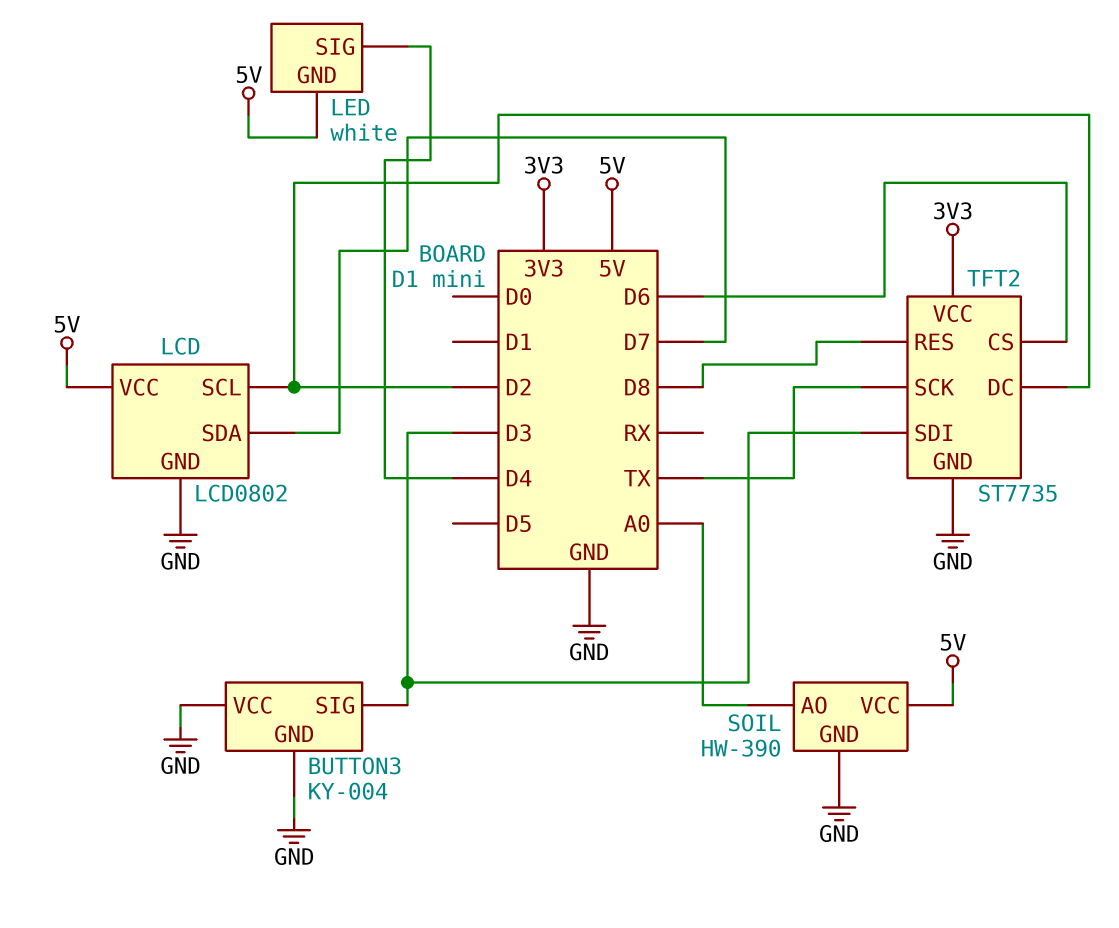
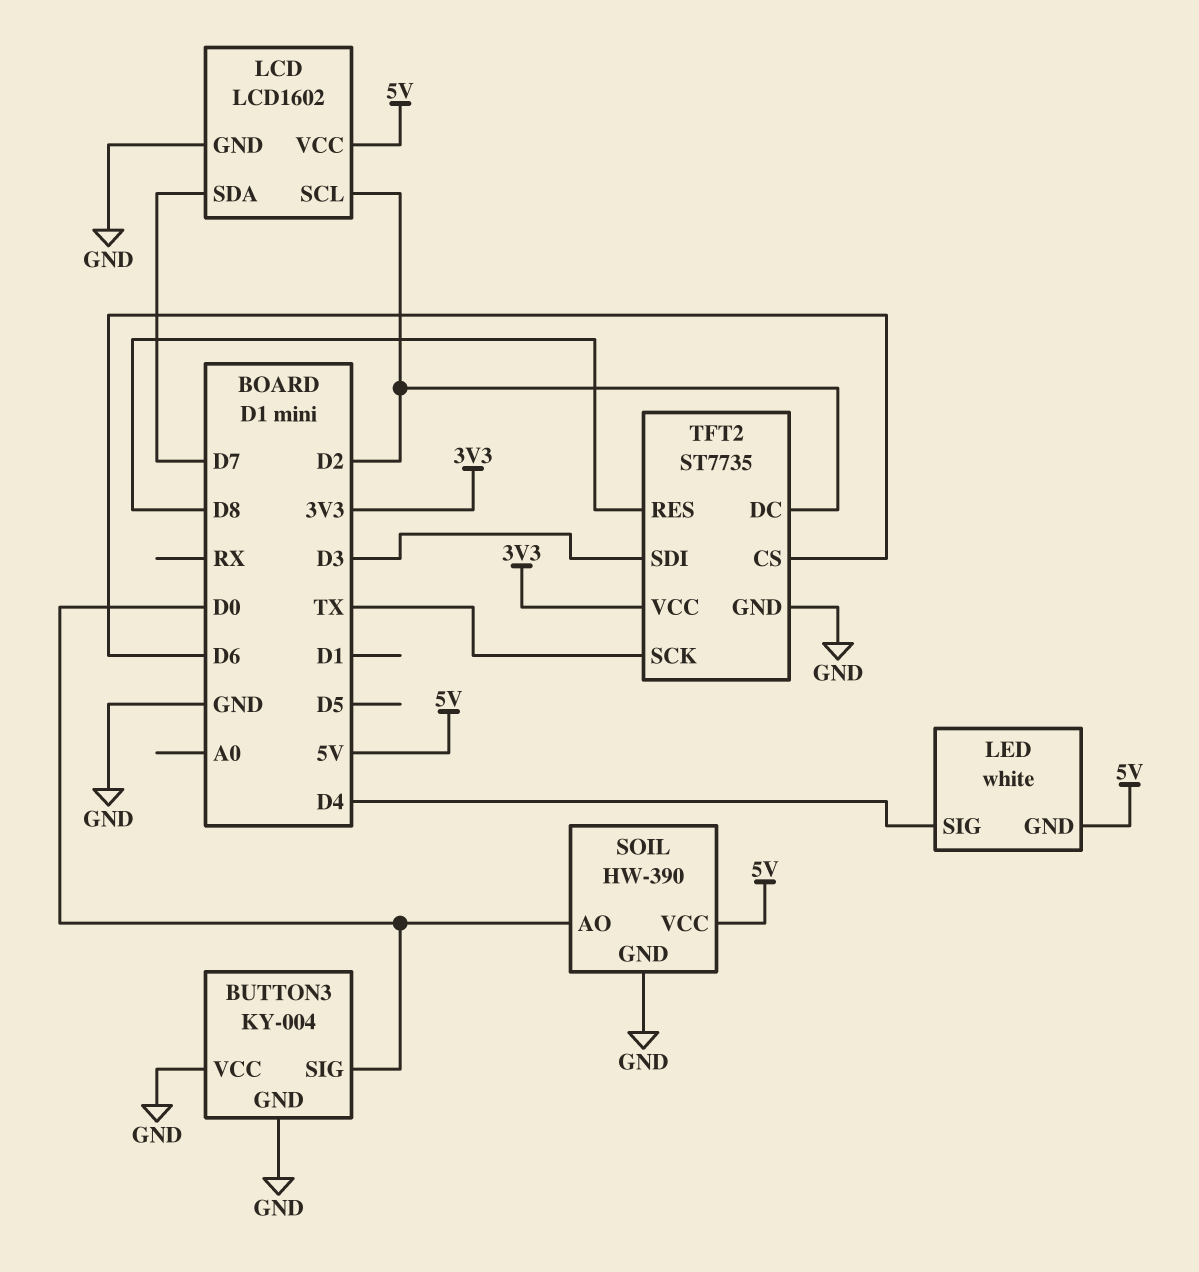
BUTTON3 pin SIG: D3 -> D0
LCD: LCD0802 -> LCD1602
SOIL pin AO: A0 -> D0

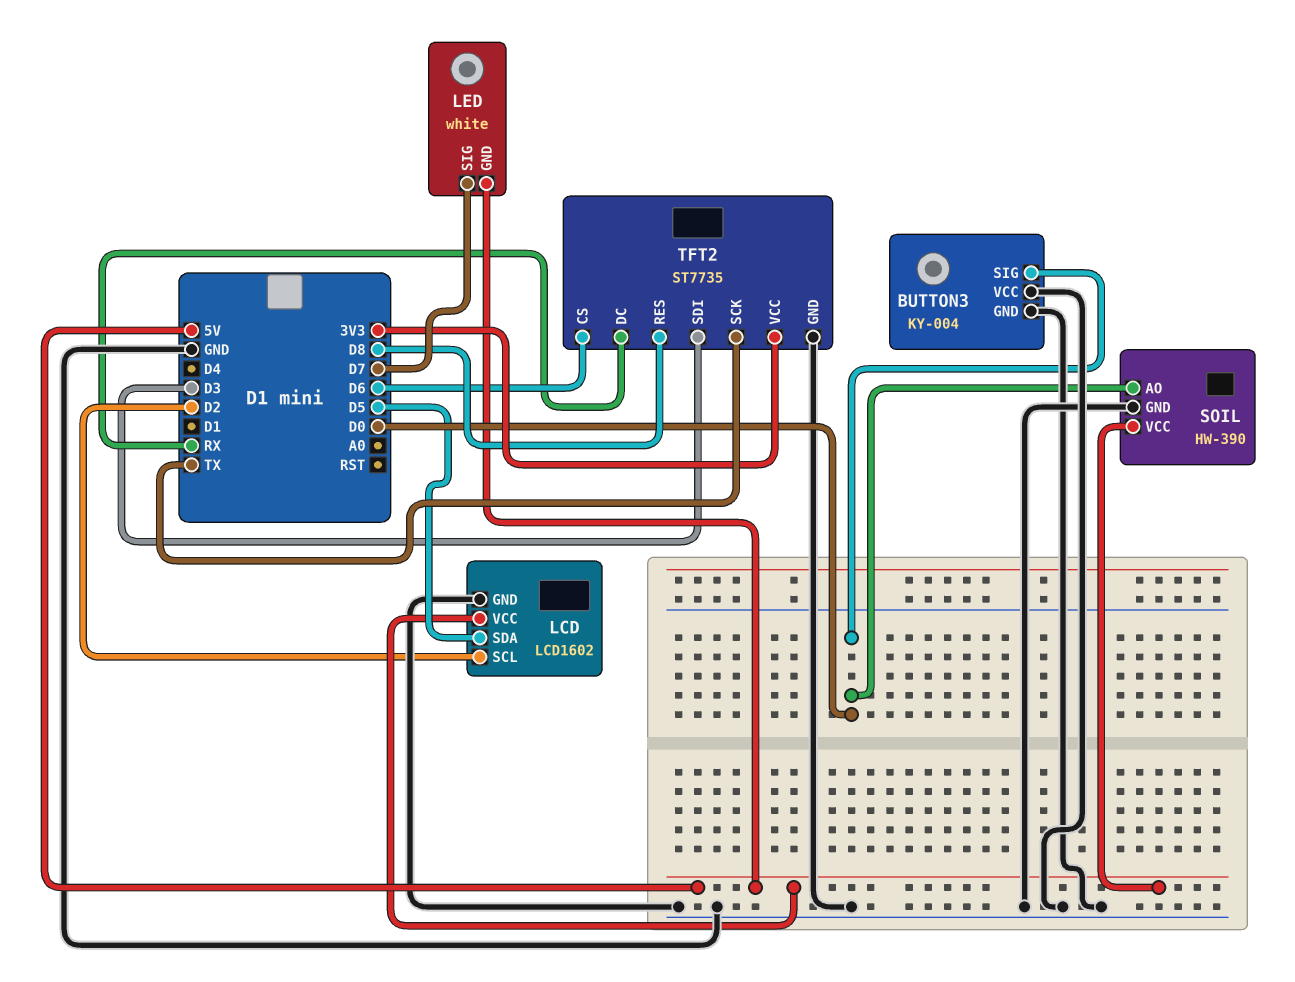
LCD pin SDA: D7 -> D5
LED pin SIG: D4 -> D7
TFT2 pin DC: D2 -> RX

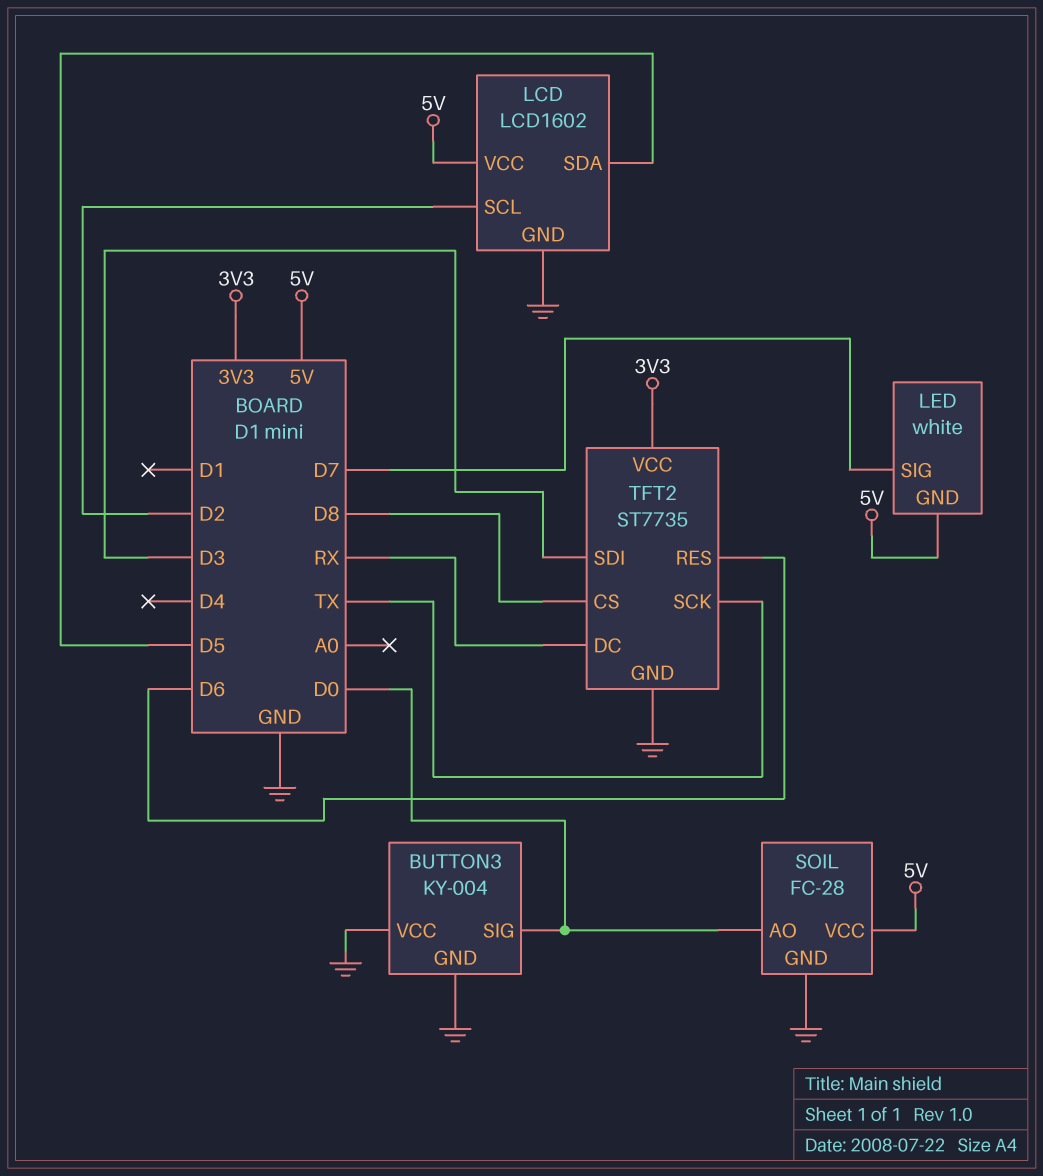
SOIL: HW-390 -> FC-28
TFT2 pin CS: D6 -> D8
TFT2 pin RES: D8 -> D6

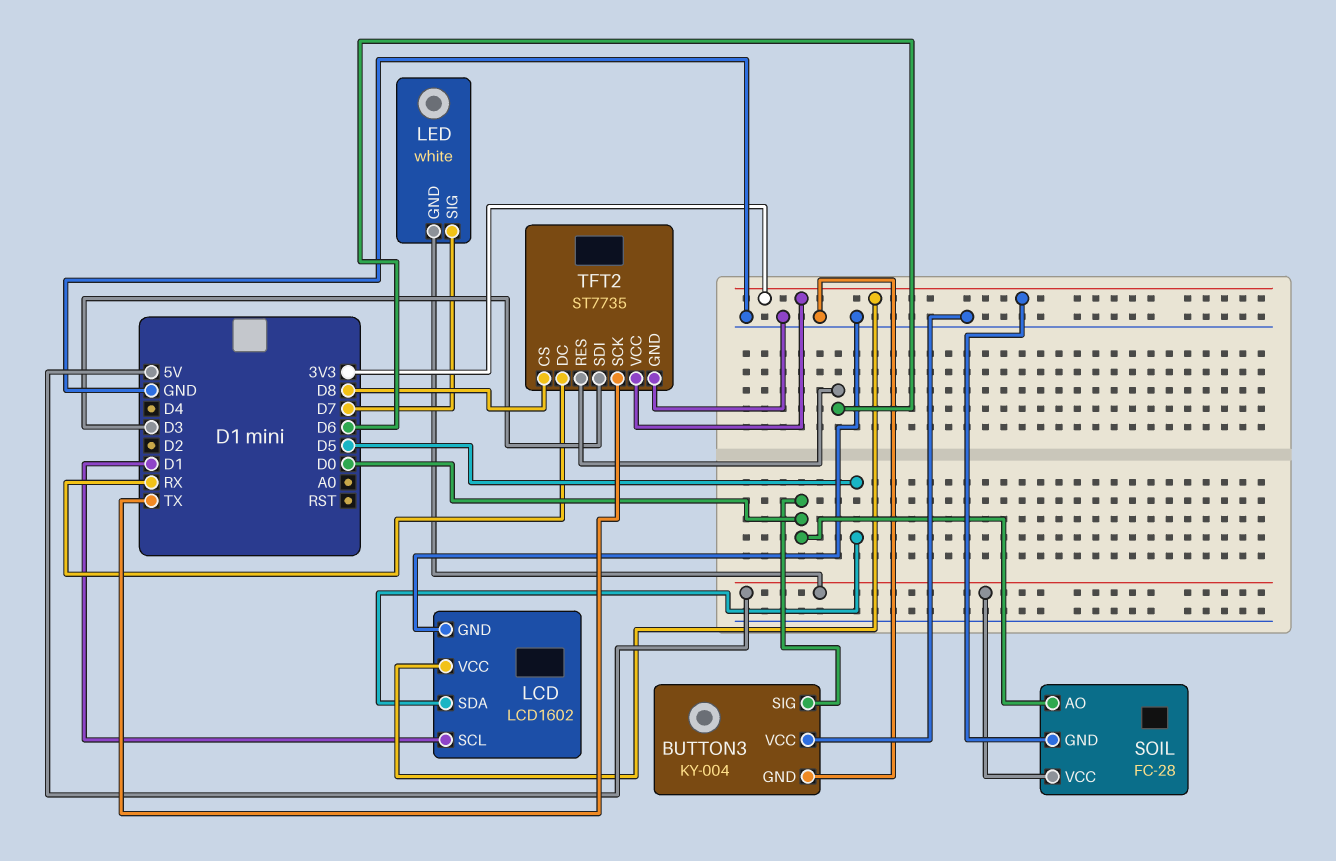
LCD pin SCL: D2 -> D1
LCD pin VCC: 5V -> 3V3
SOIL pin GND: GND -> 3V3

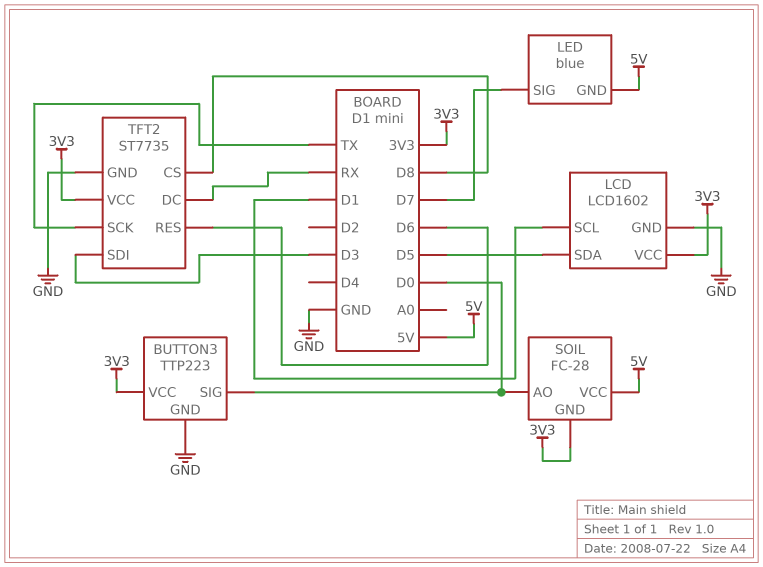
BUTTON3: KY-004 -> TTP223
BUTTON3 pin VCC: GND -> 3V3
LED: white -> blue

